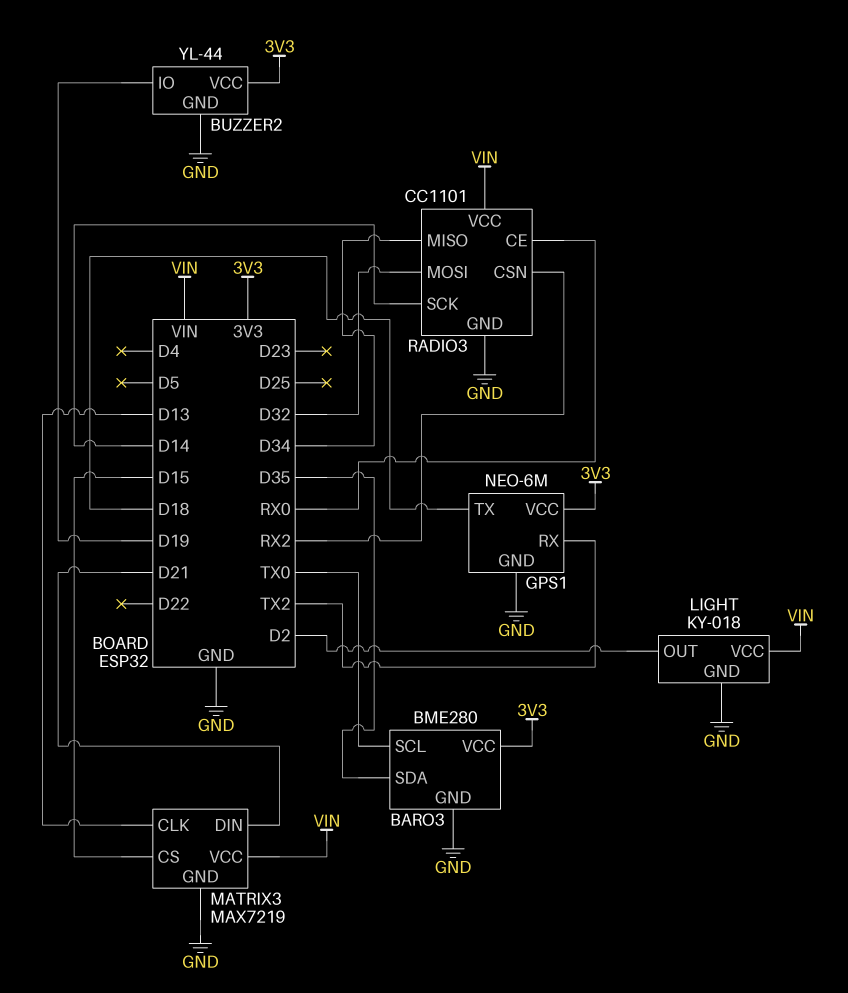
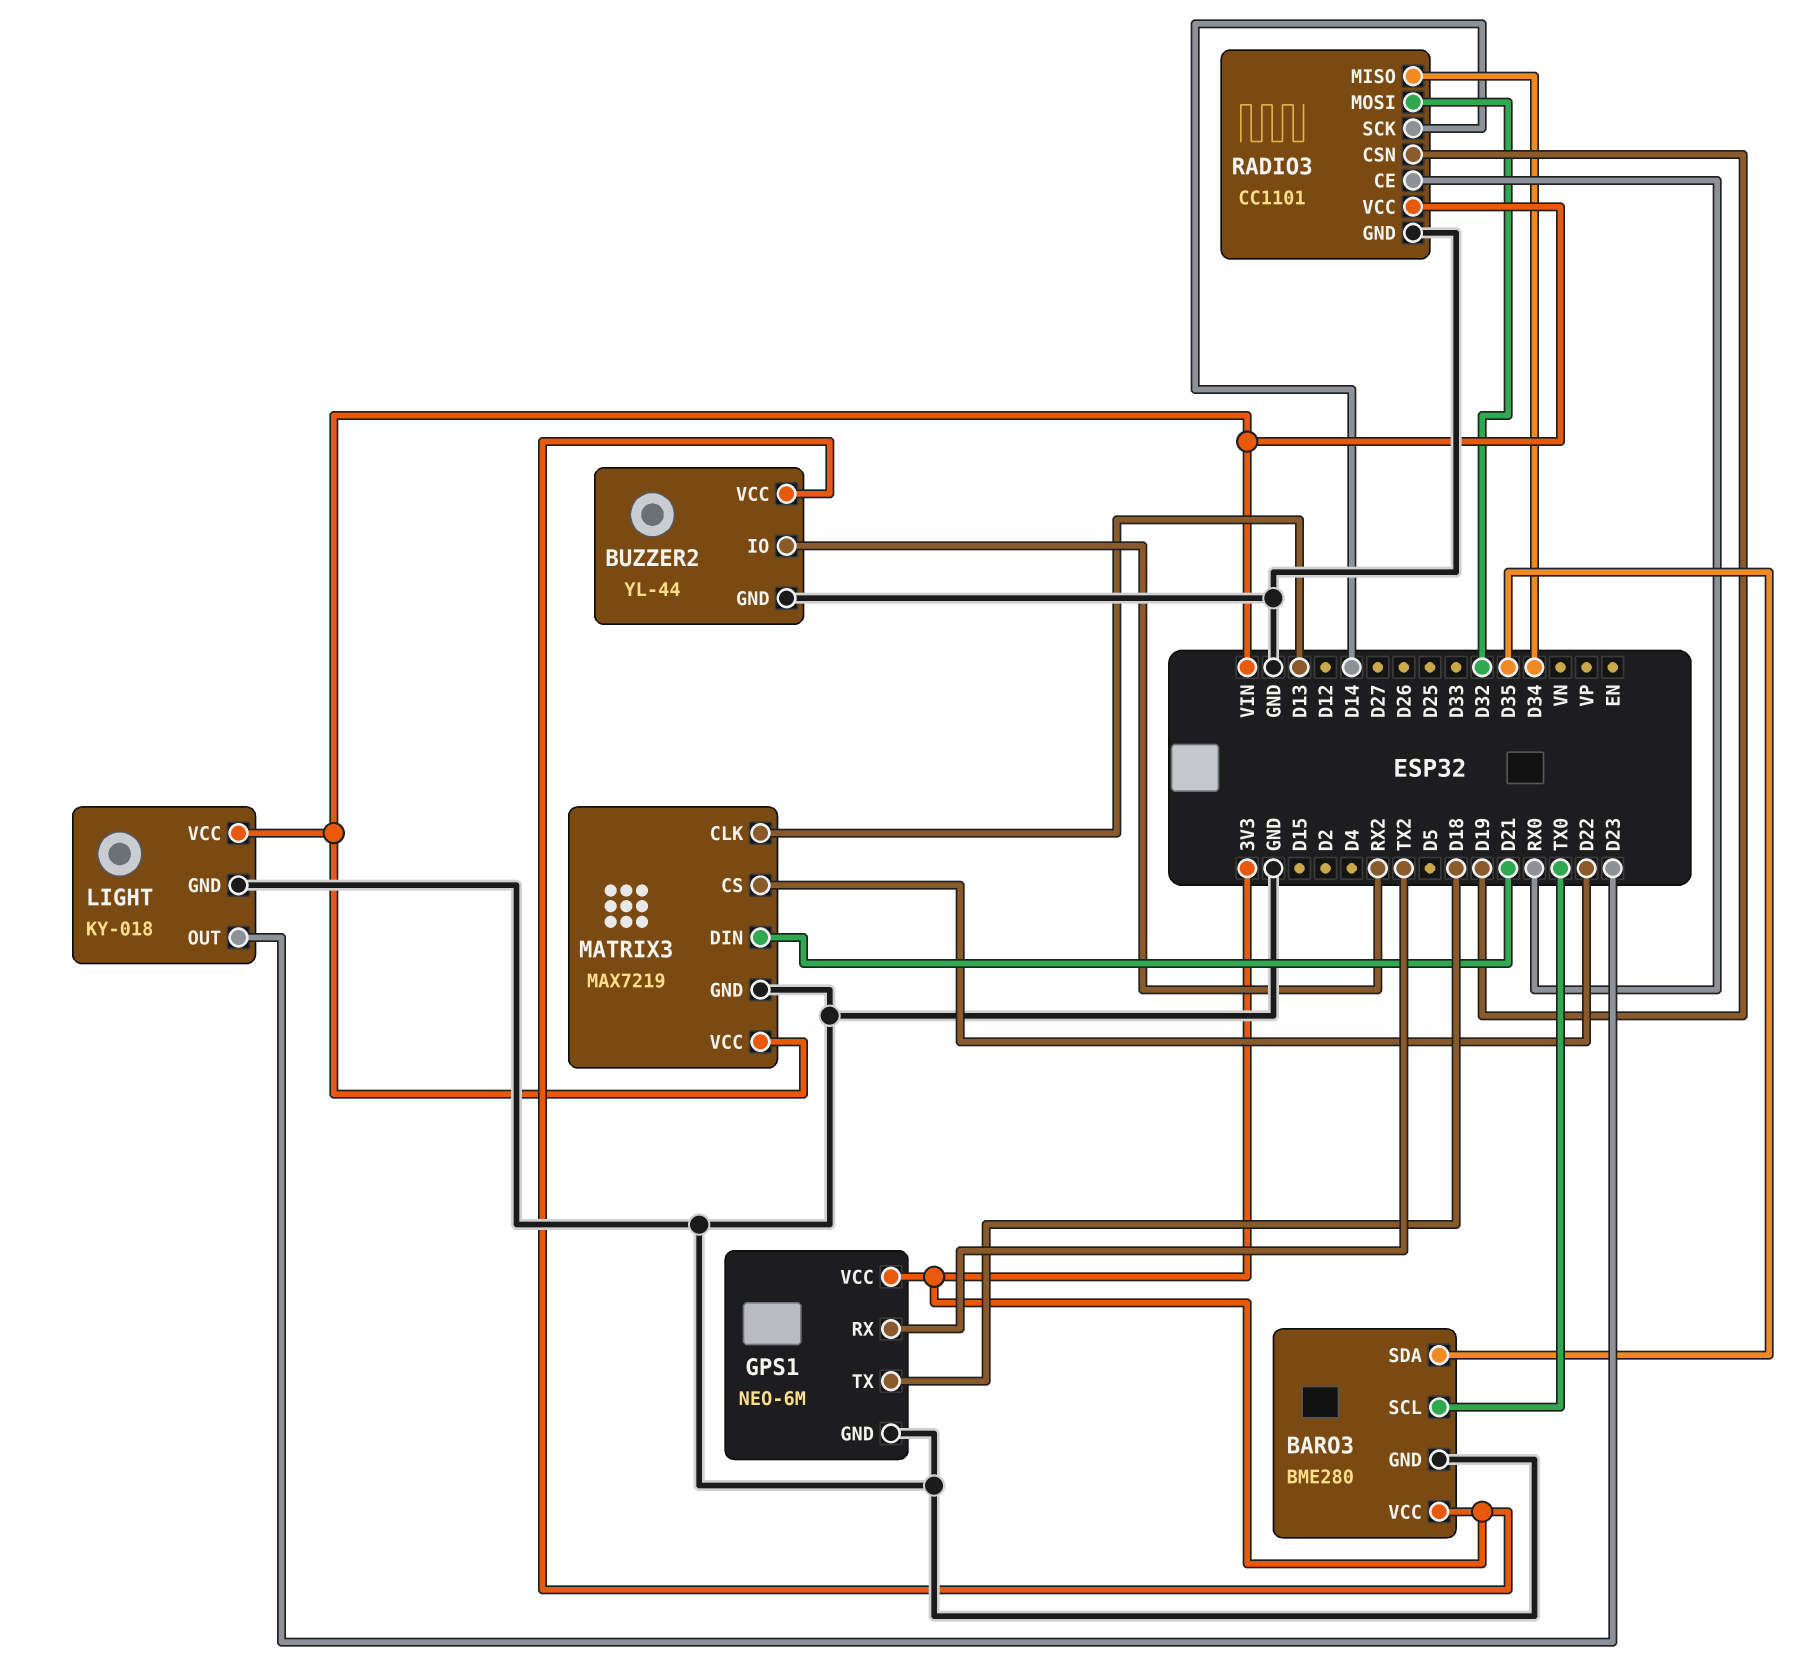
BUZZER2 pin IO: D19 -> RX2
LIGHT pin OUT: D2 -> D23
MATRIX3 pin CS: D15 -> D22
RADIO3 pin CSN: RX2 -> D19

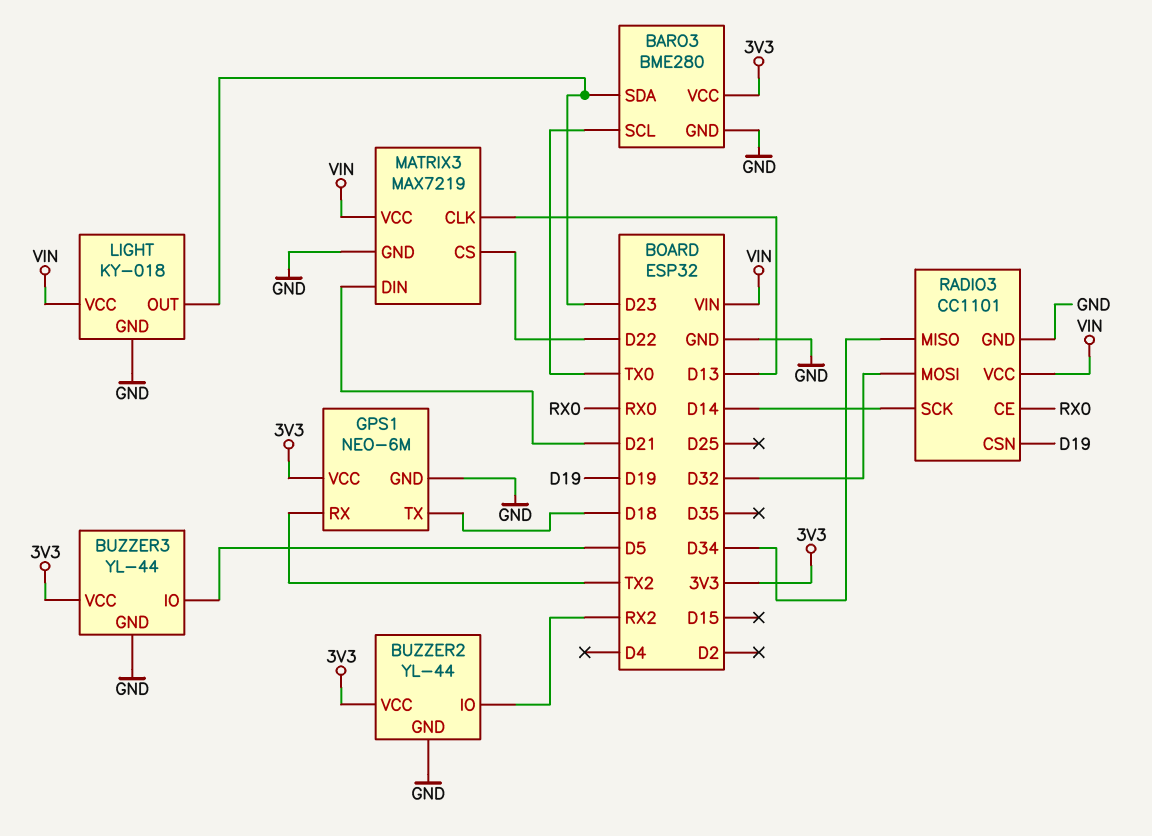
BARO3 pin SDA: D35 -> D23
BUZZER3: none -> YL-44
BUZZER3 pin GND: none -> GND
BUZZER3 pin IO: none -> D5
BUZZER3 pin VCC: none -> 3V3

